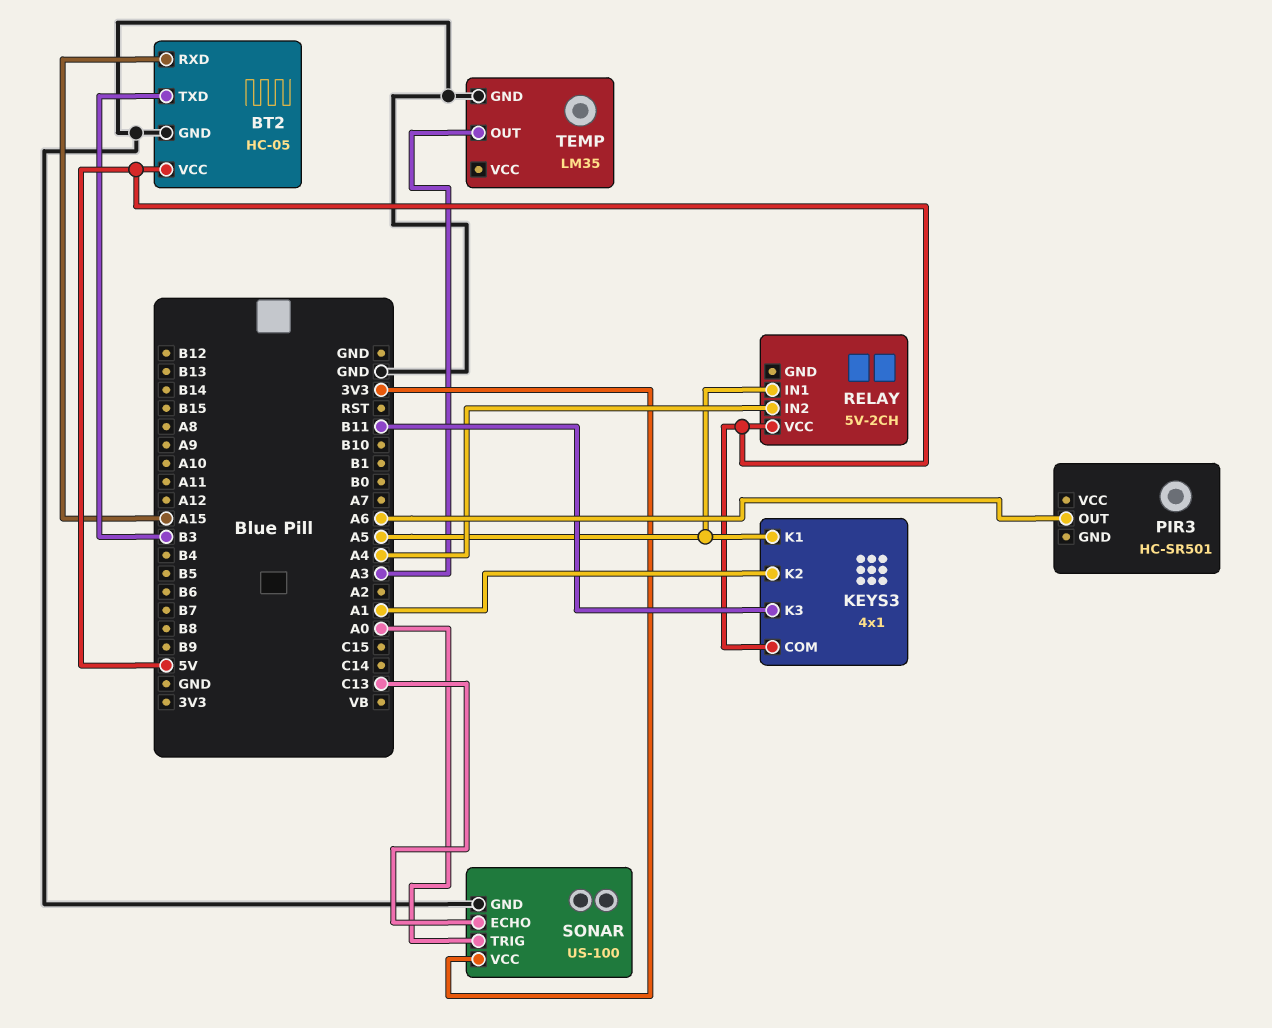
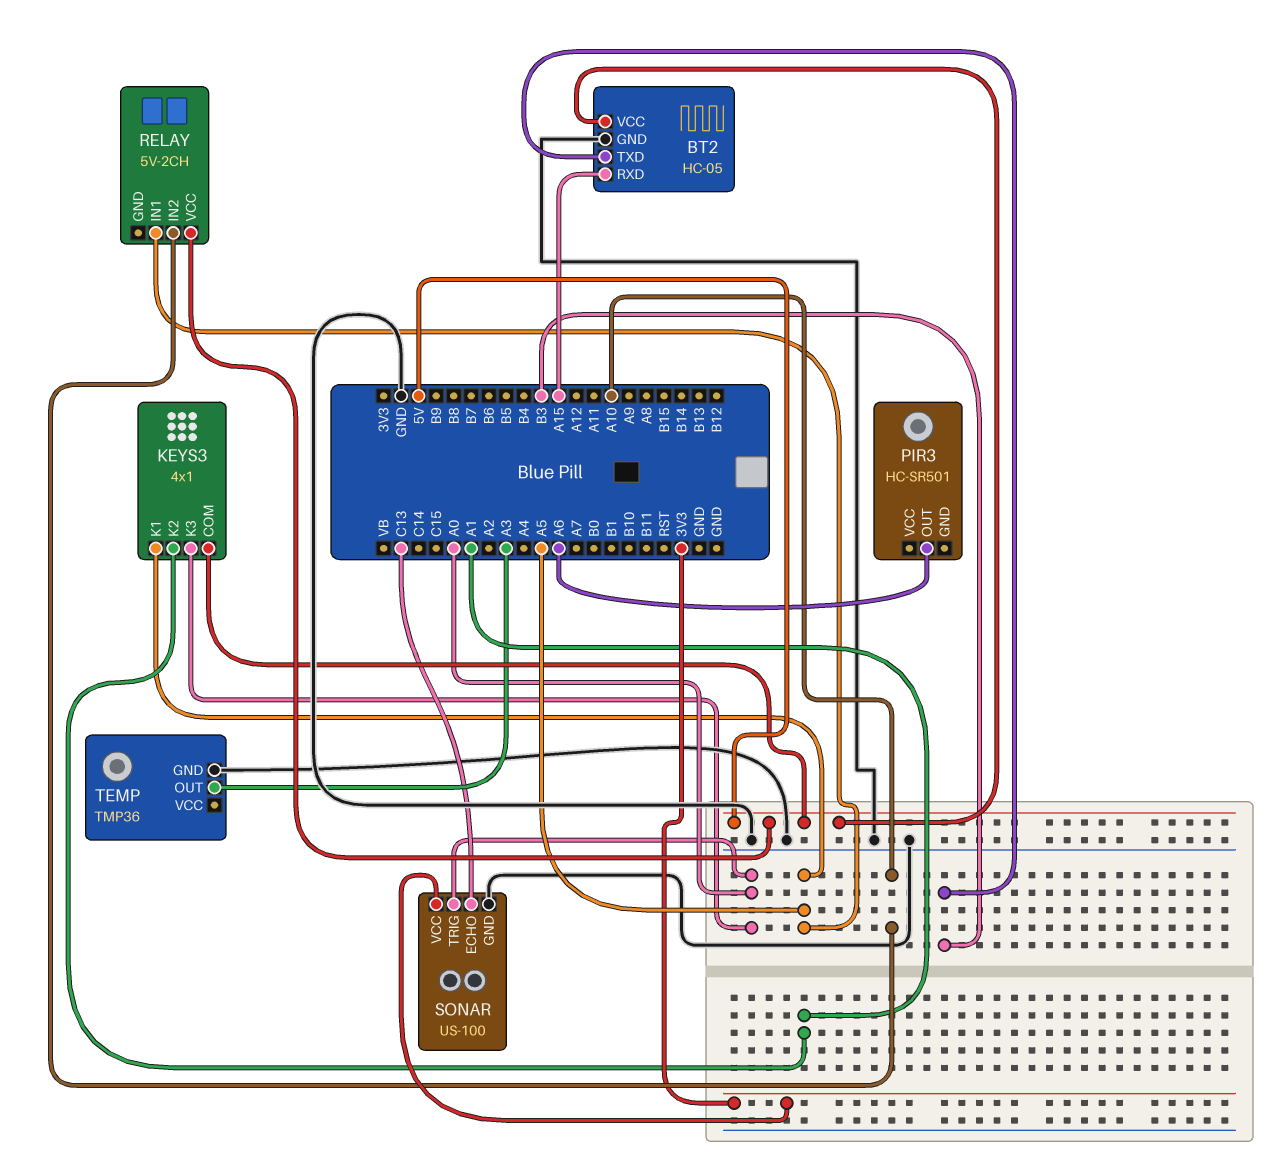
KEYS3 pin K3: B11 -> A0
RELAY pin IN2: A4 -> A10
TEMP: LM35 -> TMP36

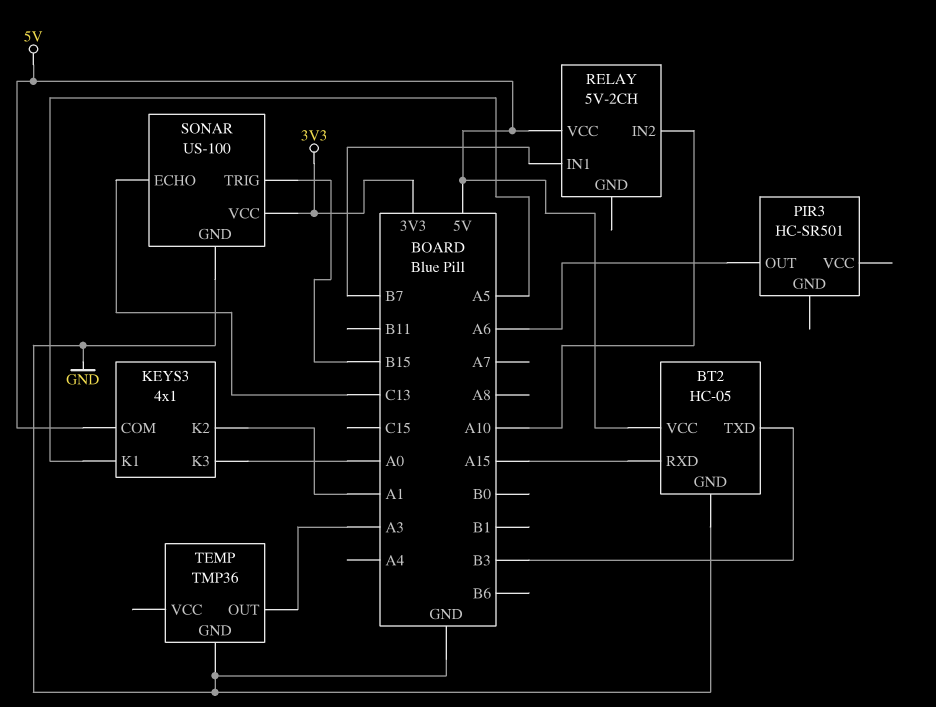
RELAY pin IN1: A5 -> B7
SONAR pin TRIG: A0 -> B15

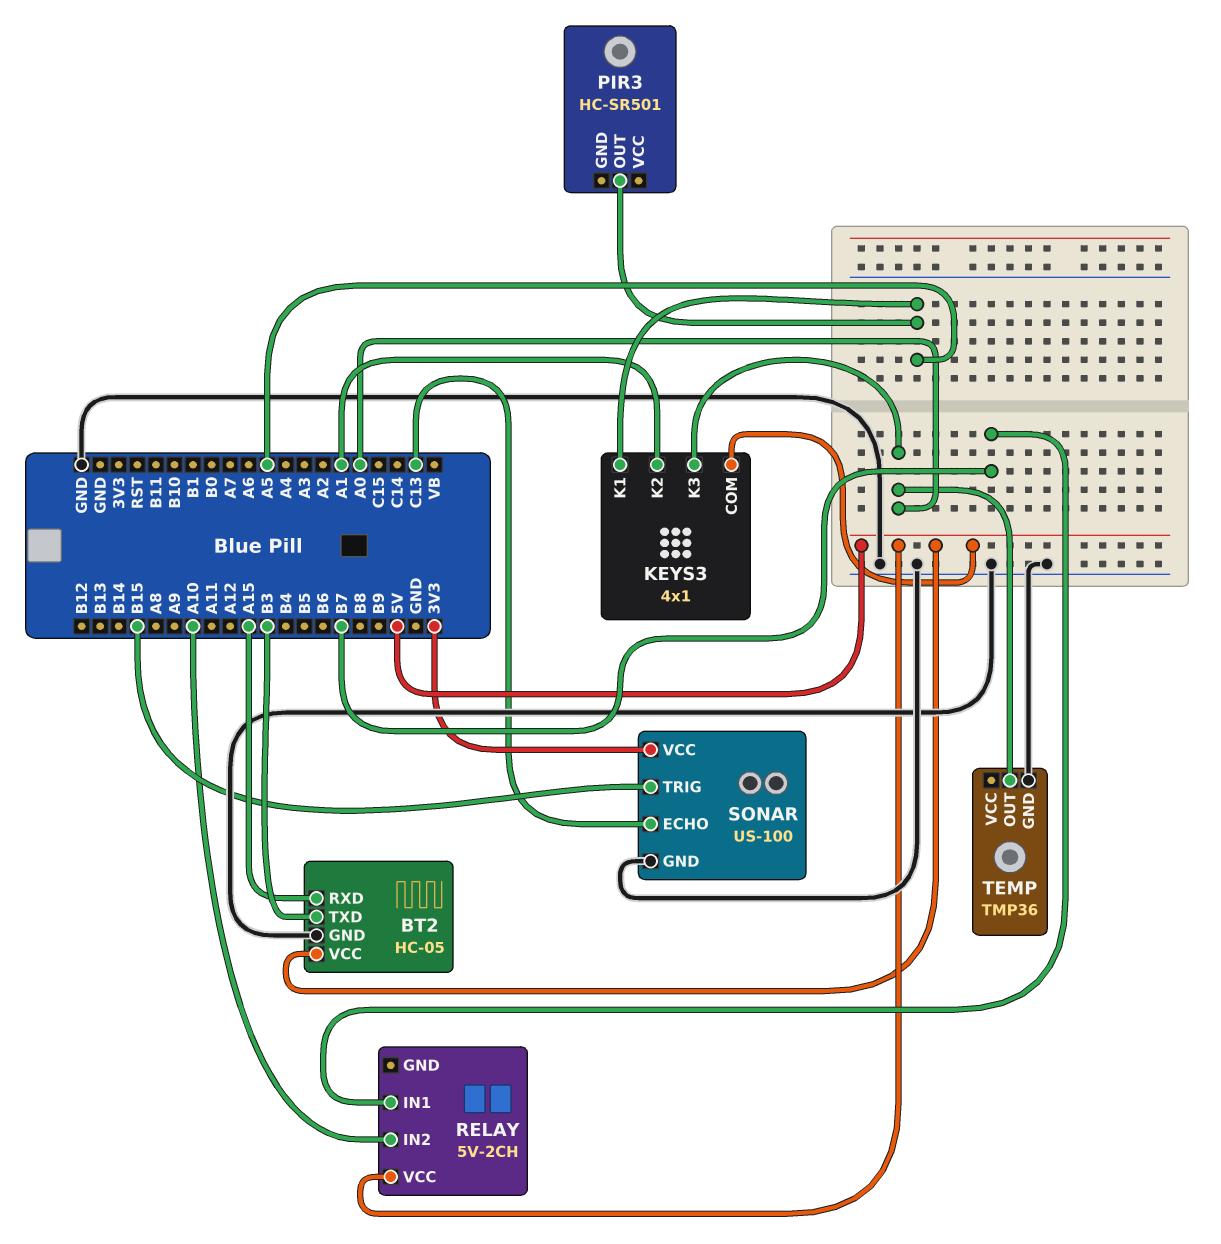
PIR3 pin OUT: A6 -> A5
TEMP pin OUT: A3 -> A0

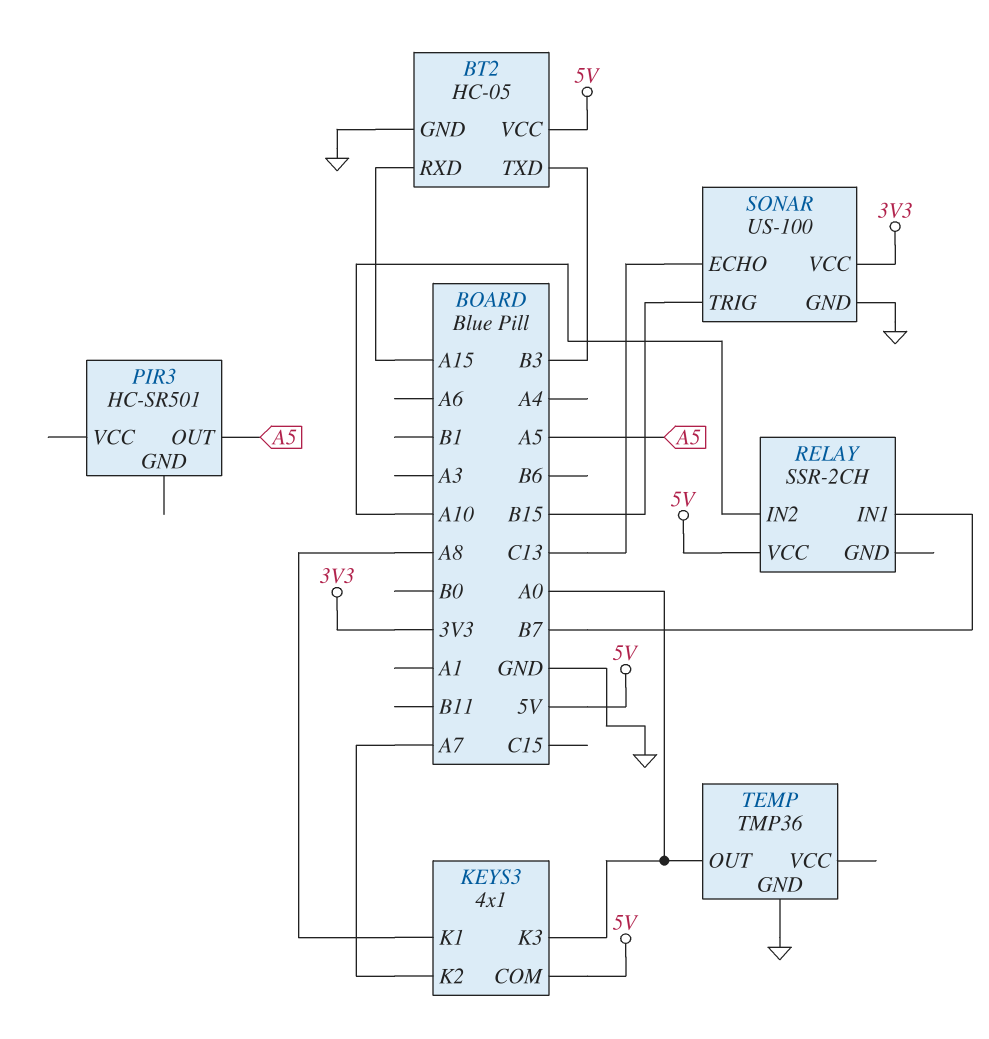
KEYS3 pin K1: A5 -> A8
KEYS3 pin K2: A1 -> A7
RELAY: 5V-2CH -> SSR-2CH

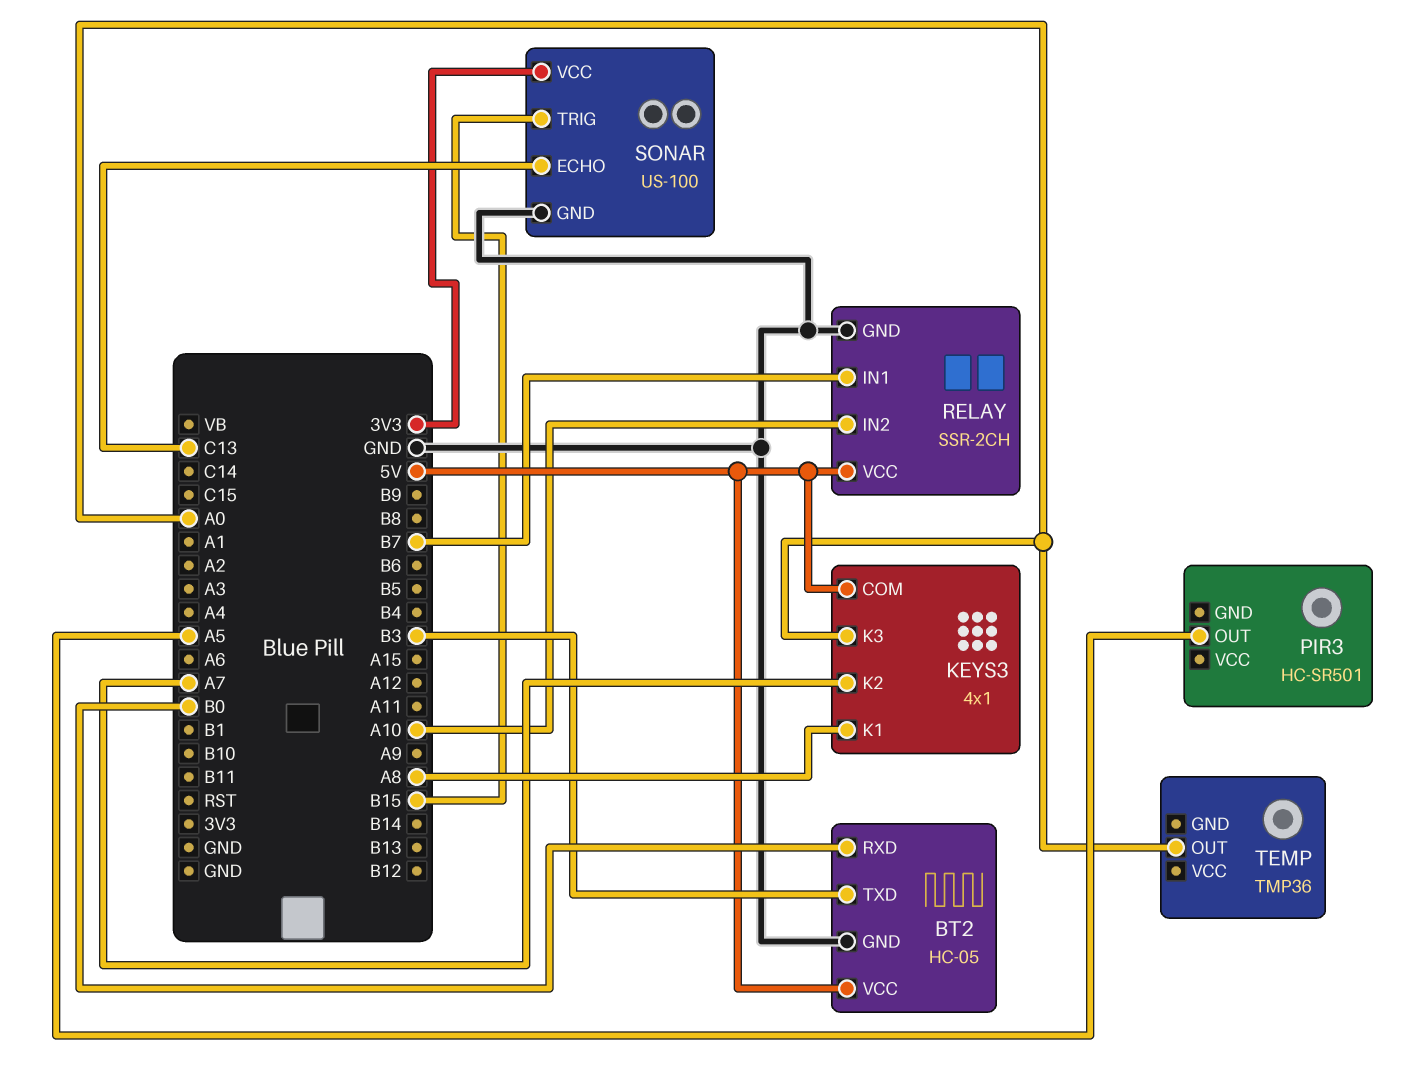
BT2 pin RXD: A15 -> B0
RELAY pin GND: none -> GND
TEMP pin GND: GND -> none

